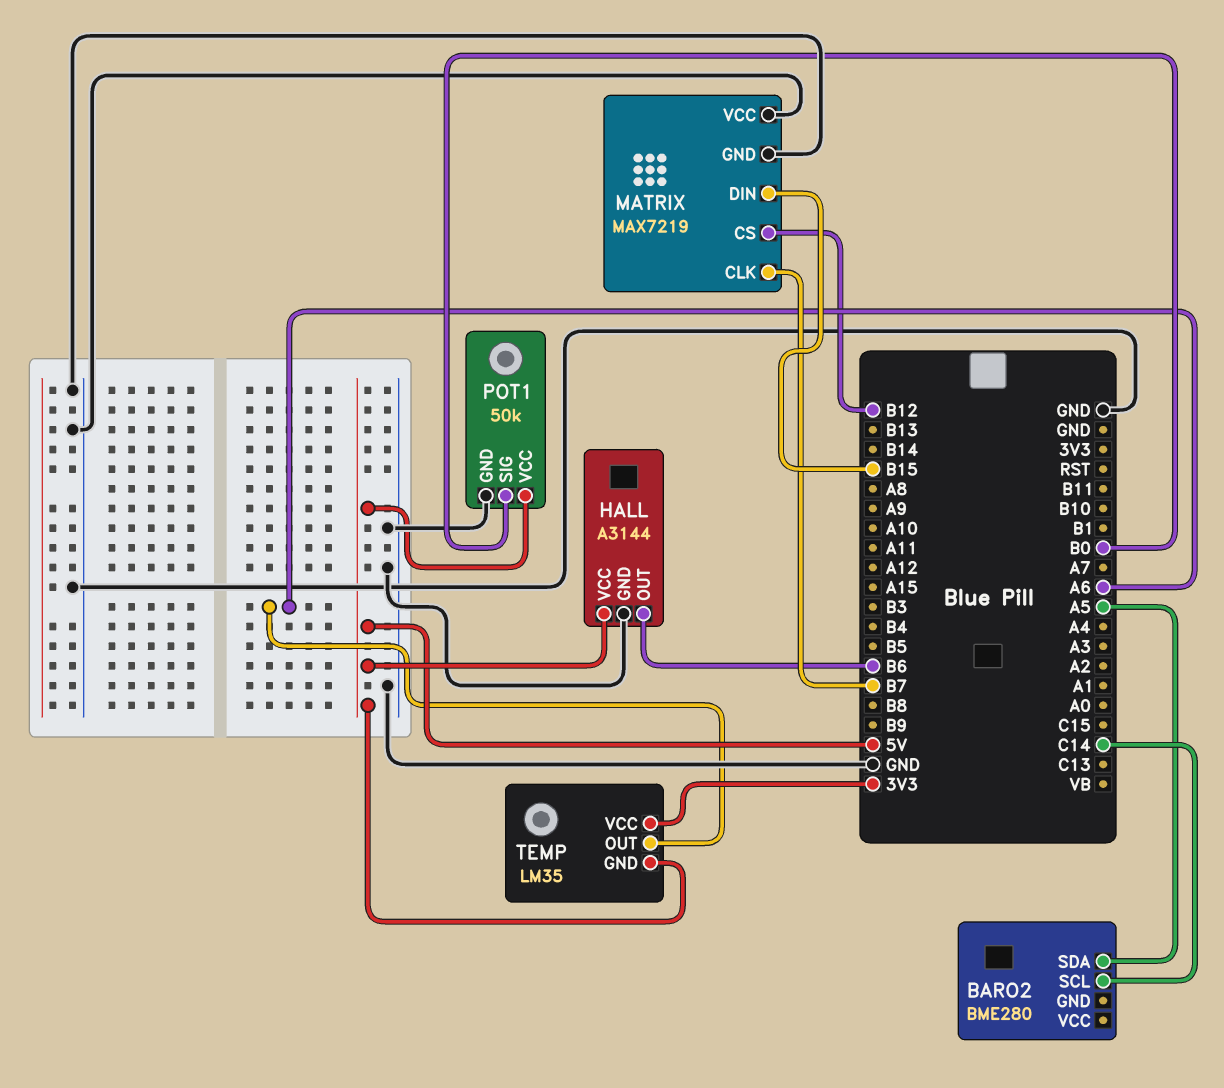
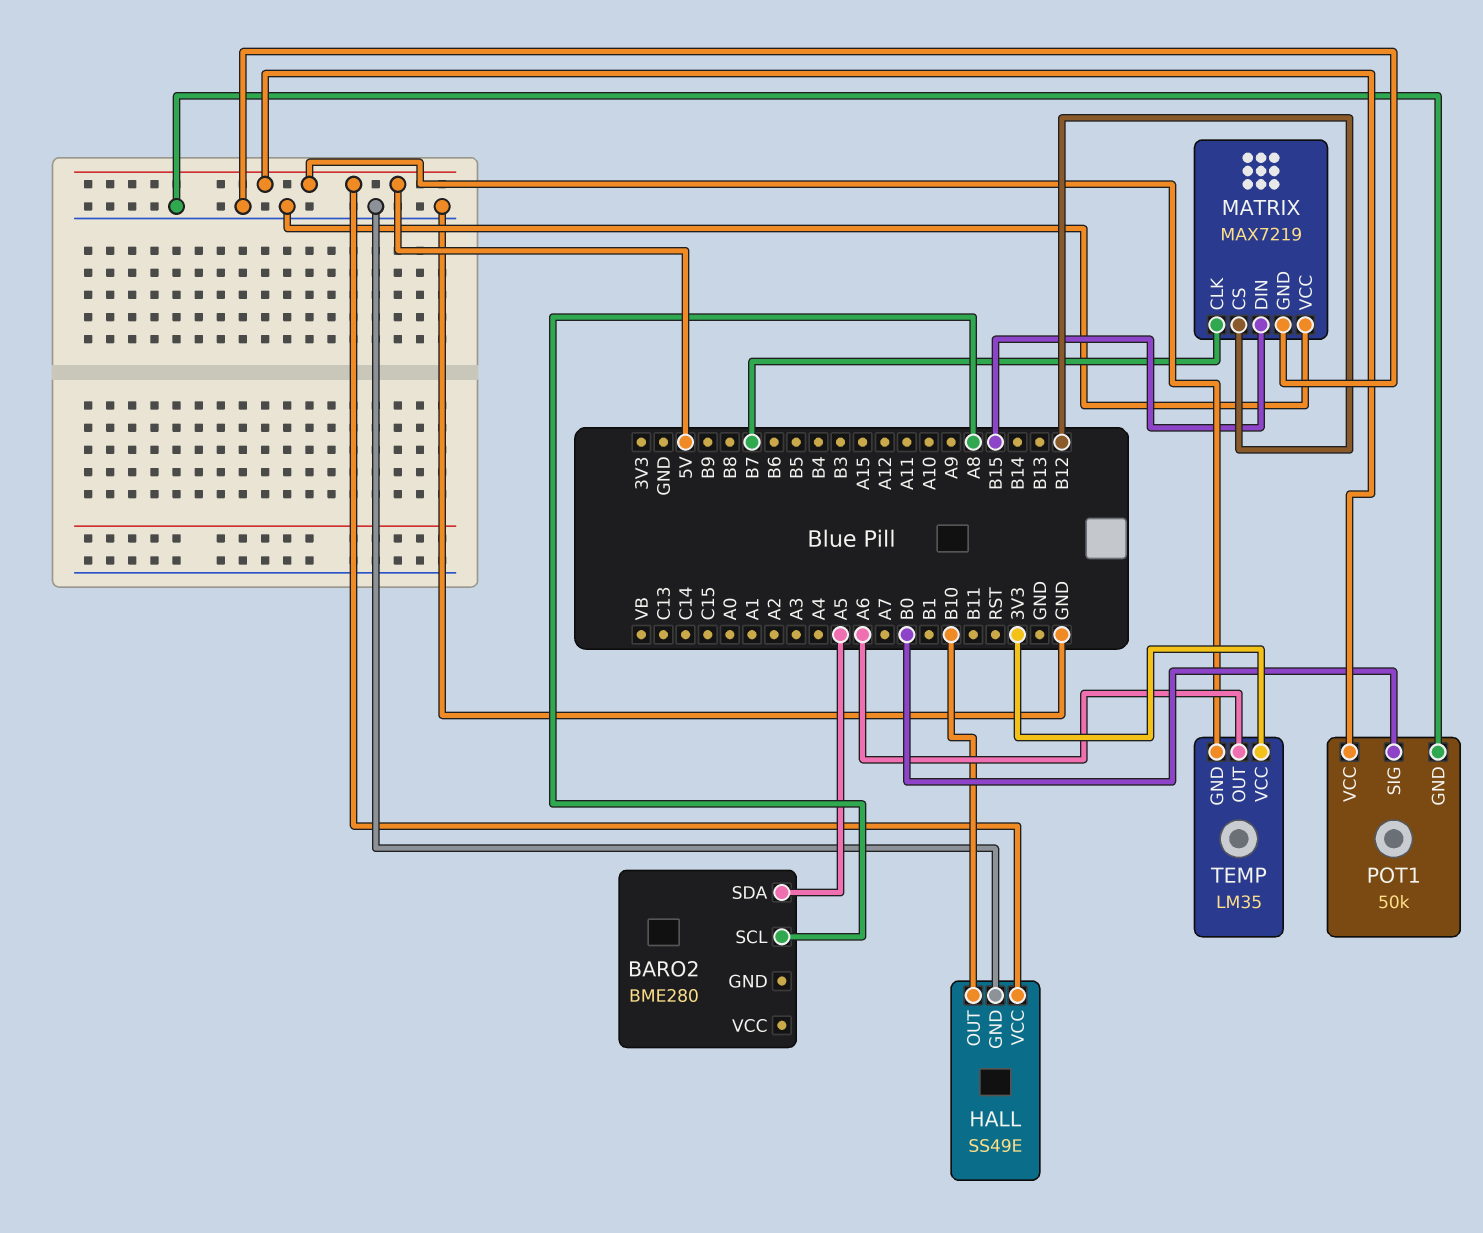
BARO2 pin SCL: C14 -> A8
HALL: A3144 -> SS49E
HALL pin OUT: B6 -> B10

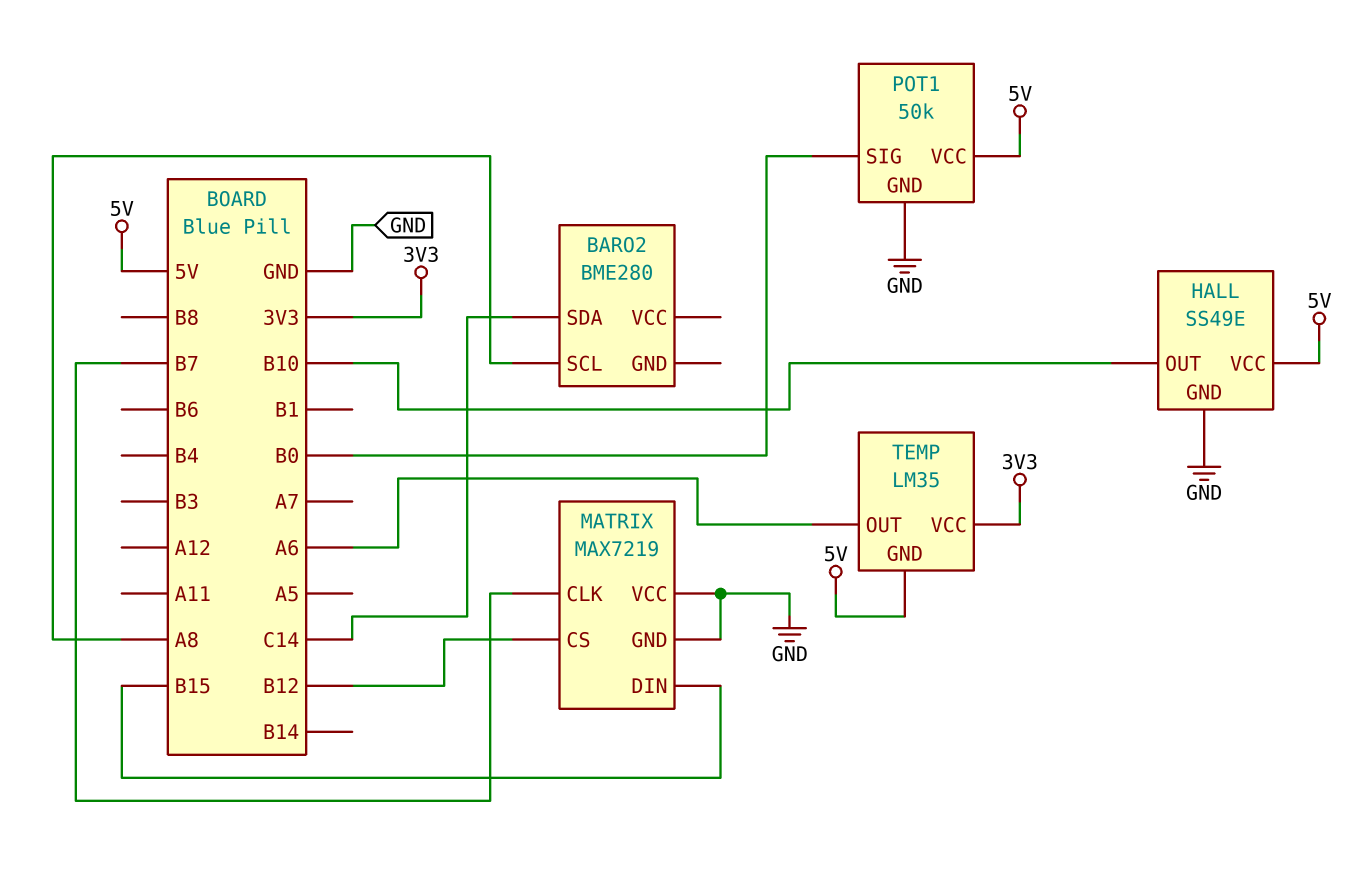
BARO2 pin SDA: A5 -> C14

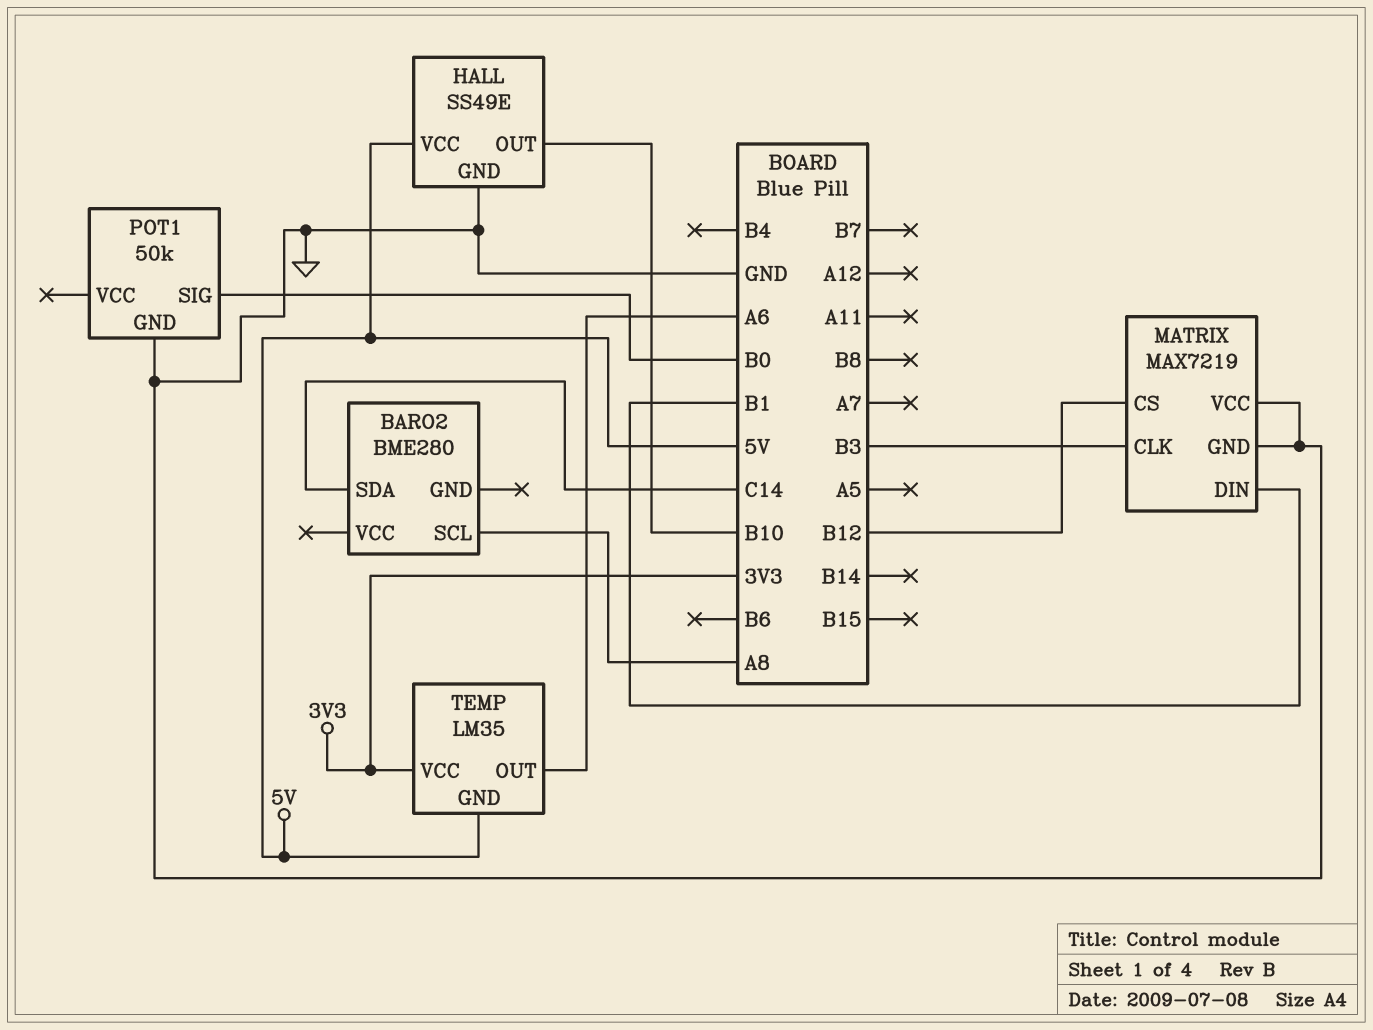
MATRIX pin CLK: B7 -> B3
MATRIX pin DIN: B15 -> B1
POT1 pin VCC: 5V -> none

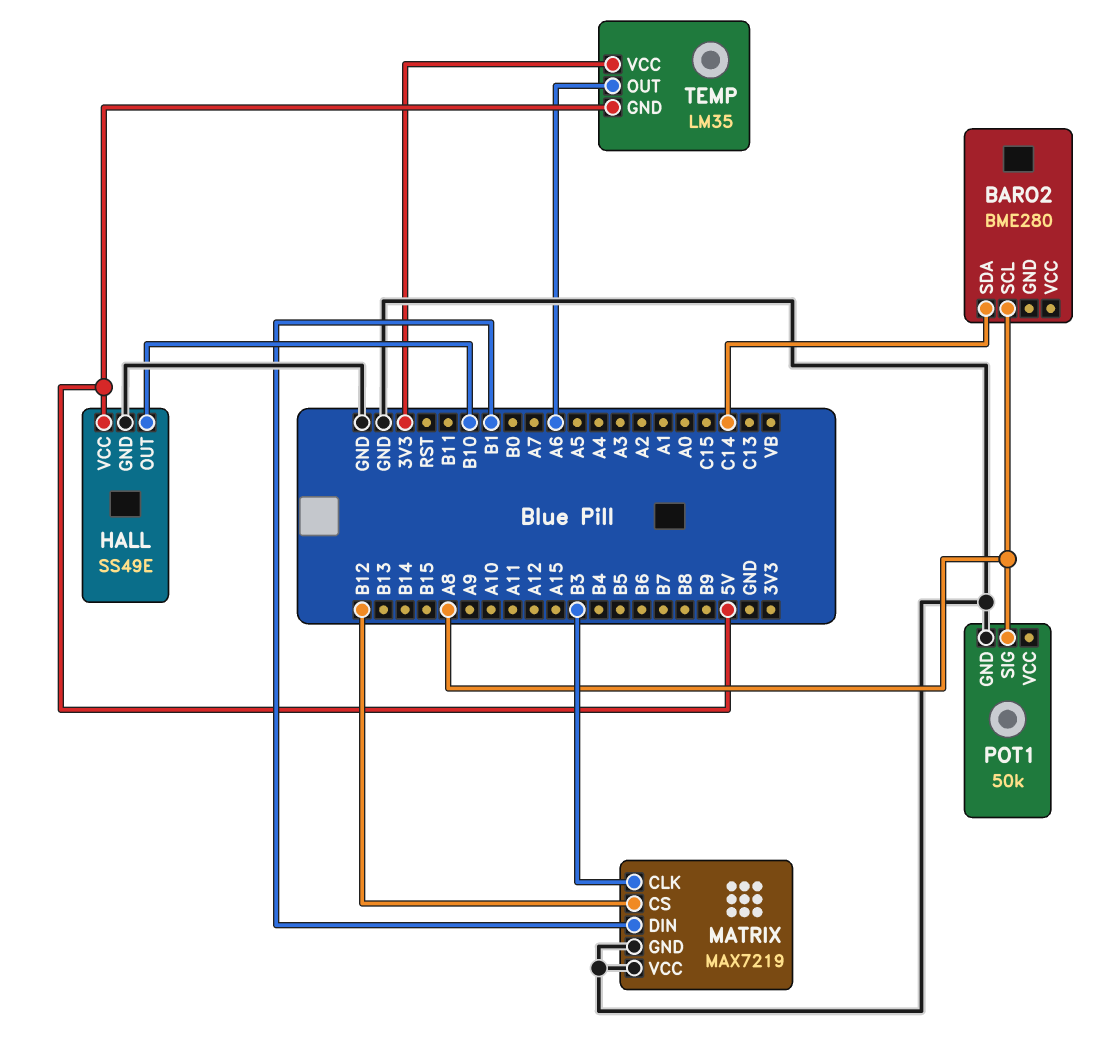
POT1 pin SIG: B0 -> A8

